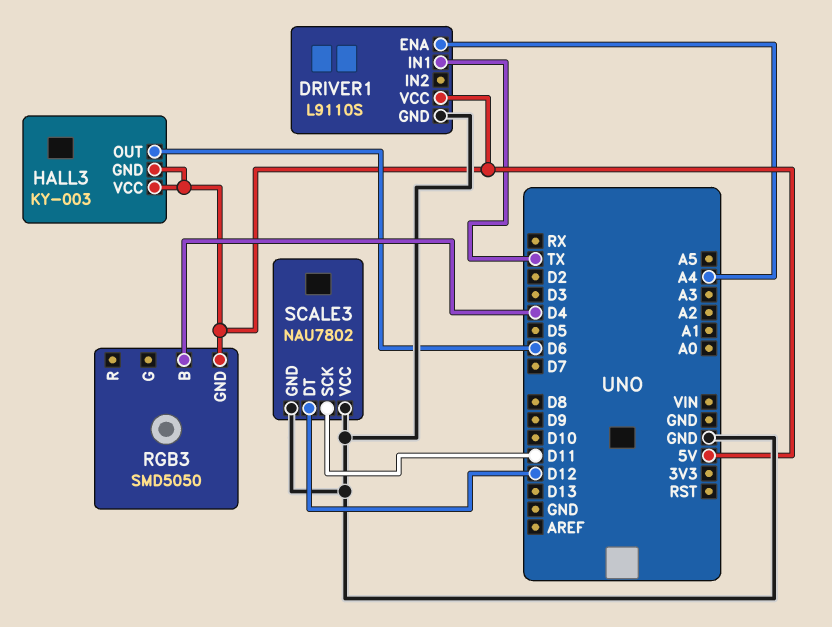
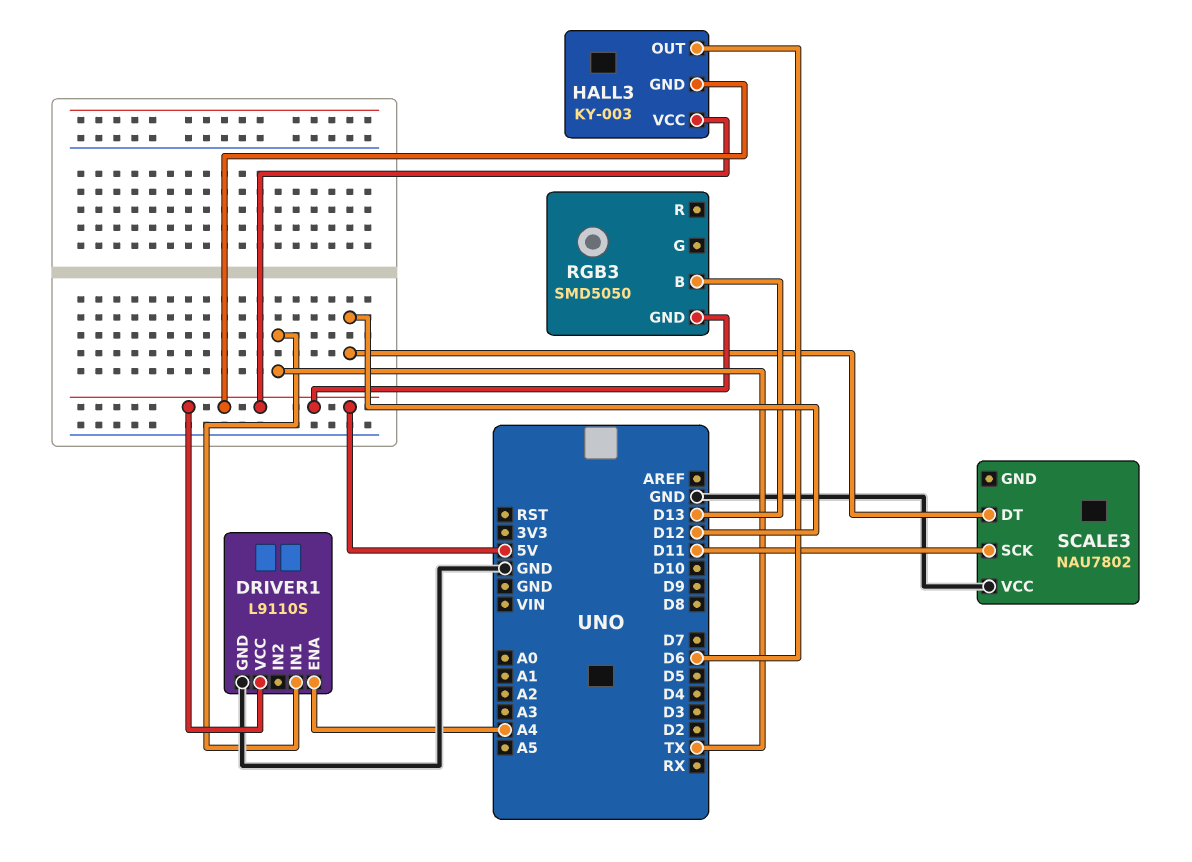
RGB3 pin B: D4 -> D13
SCALE3 pin GND: GND -> none

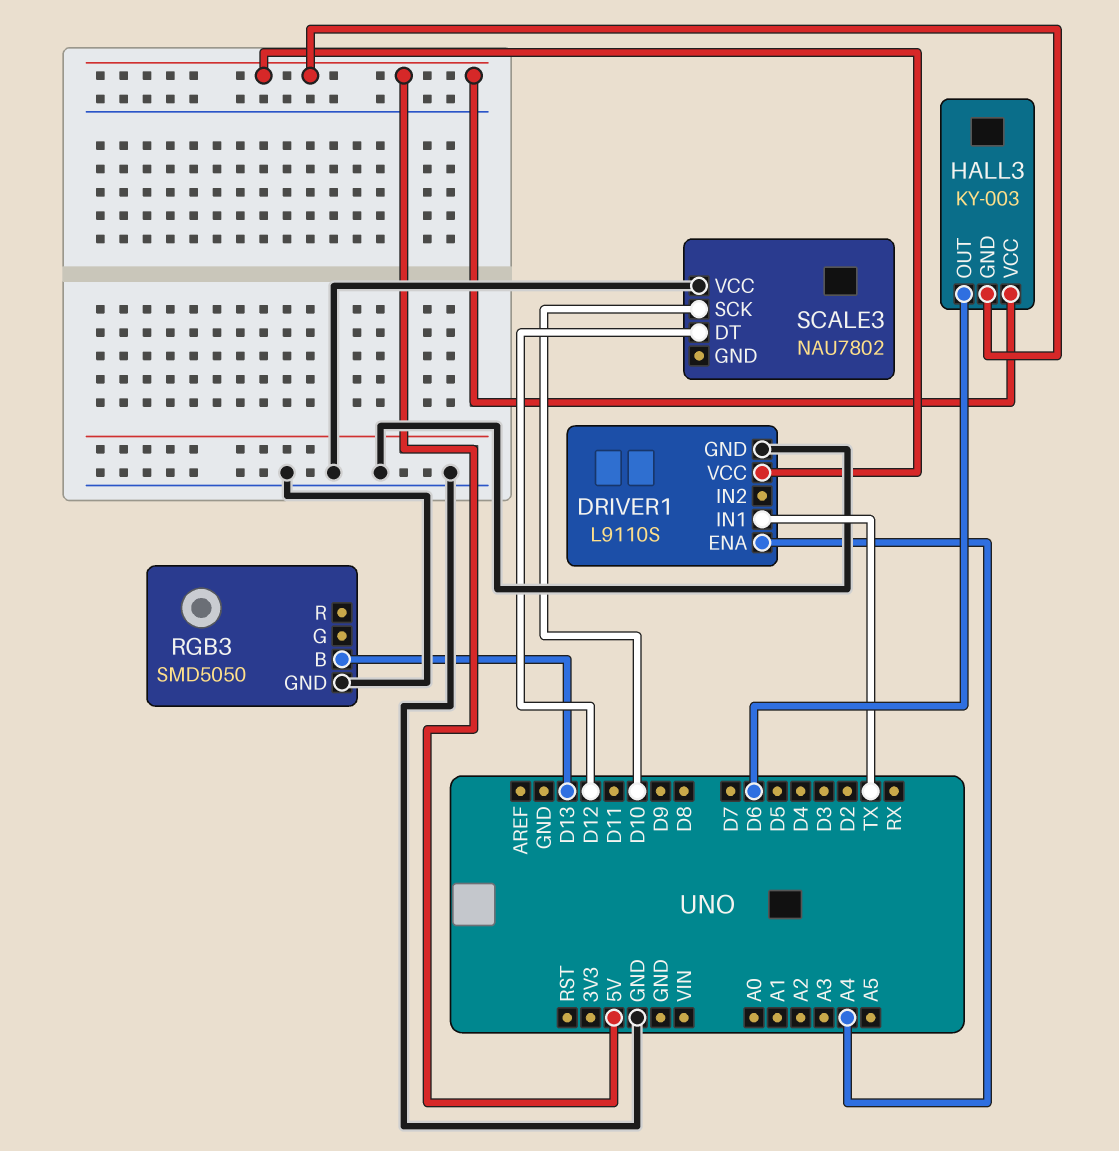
RGB3 pin GND: 5V -> GND
SCALE3 pin SCK: D11 -> D10

